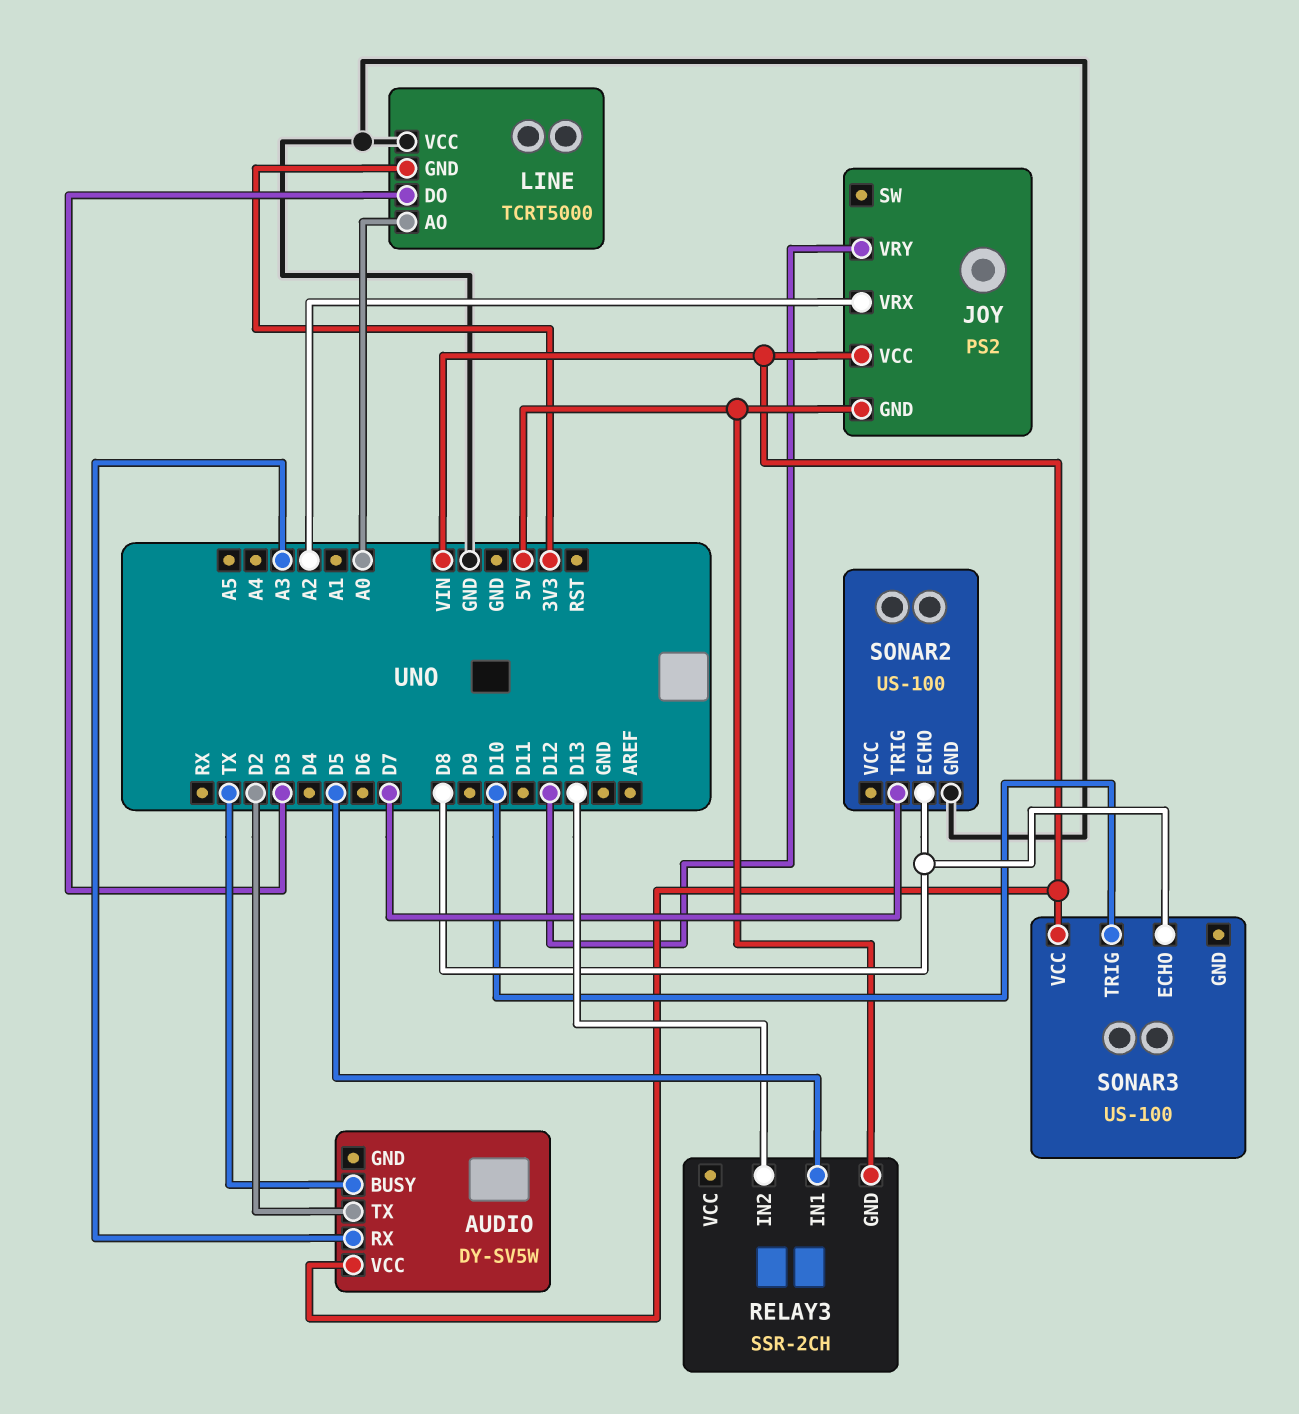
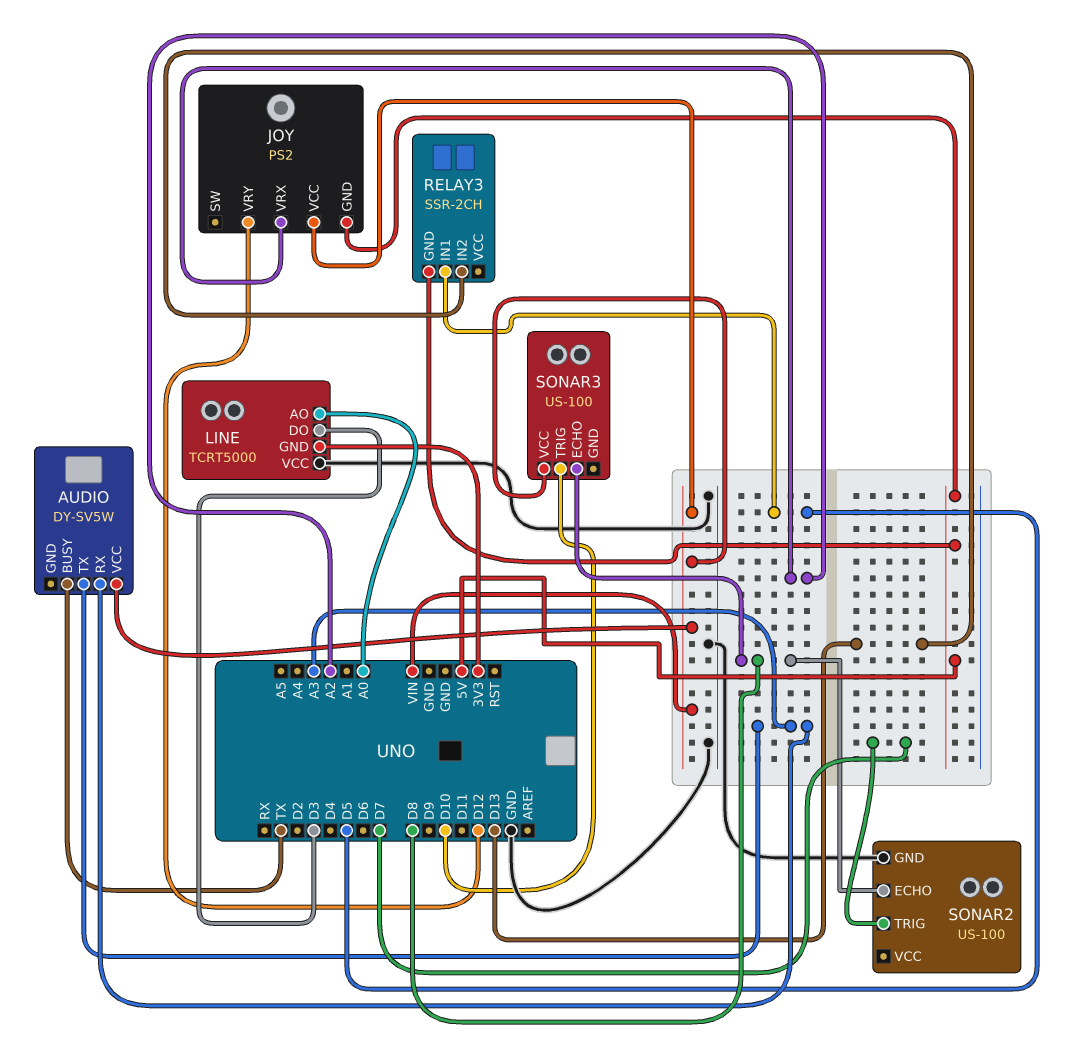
AUDIO pin TX: D2 -> A3

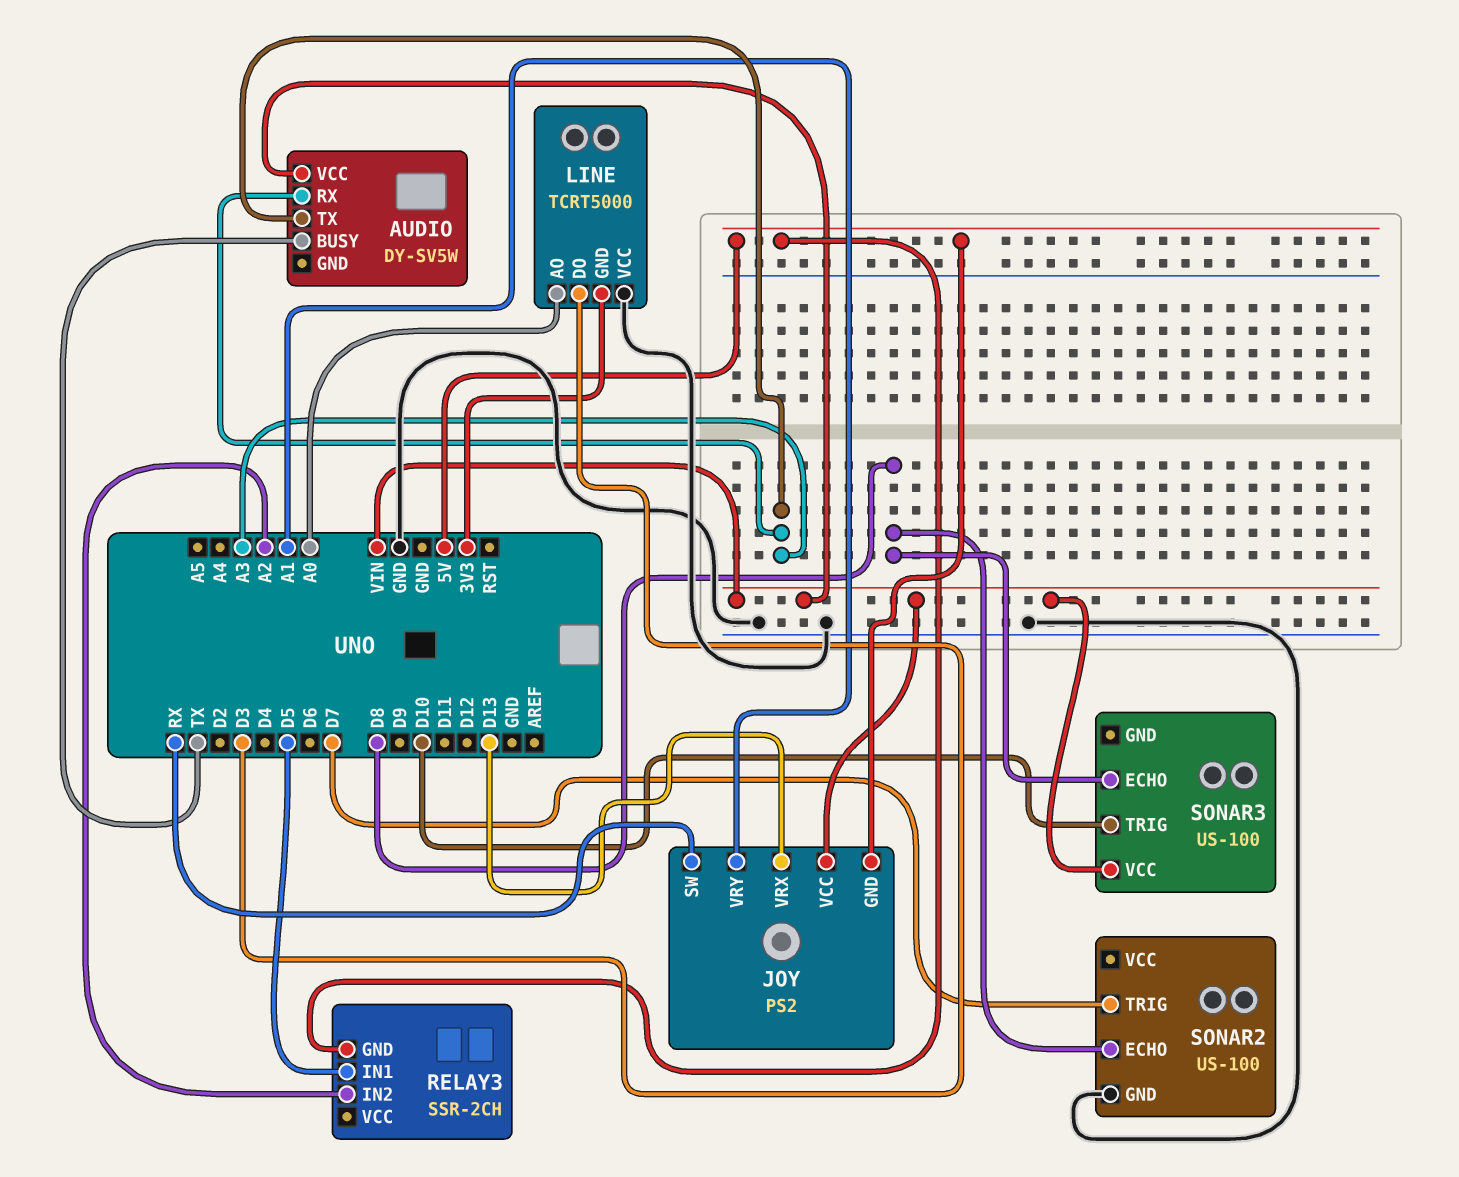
JOY pin SW: none -> RX
JOY pin VRX: A2 -> D13
JOY pin VRY: D12 -> A1
RELAY3 pin IN2: D13 -> A2

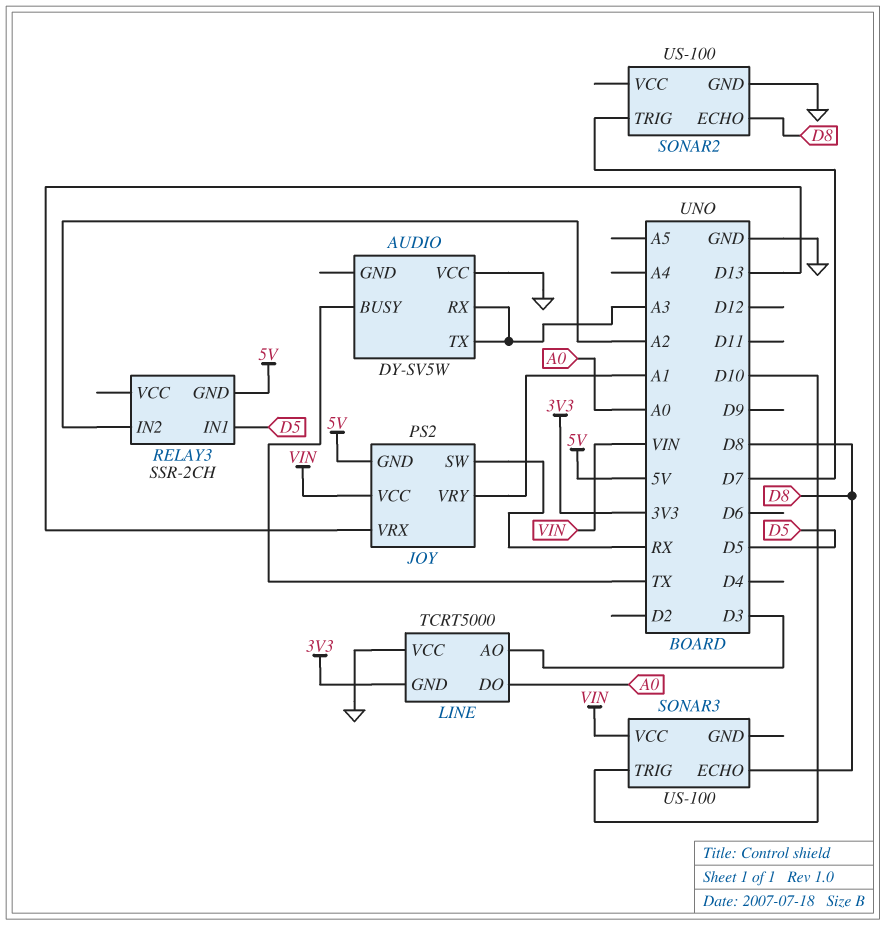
AUDIO pin VCC: VIN -> GND
LINE pin AO: A0 -> D3
LINE pin DO: D3 -> A0

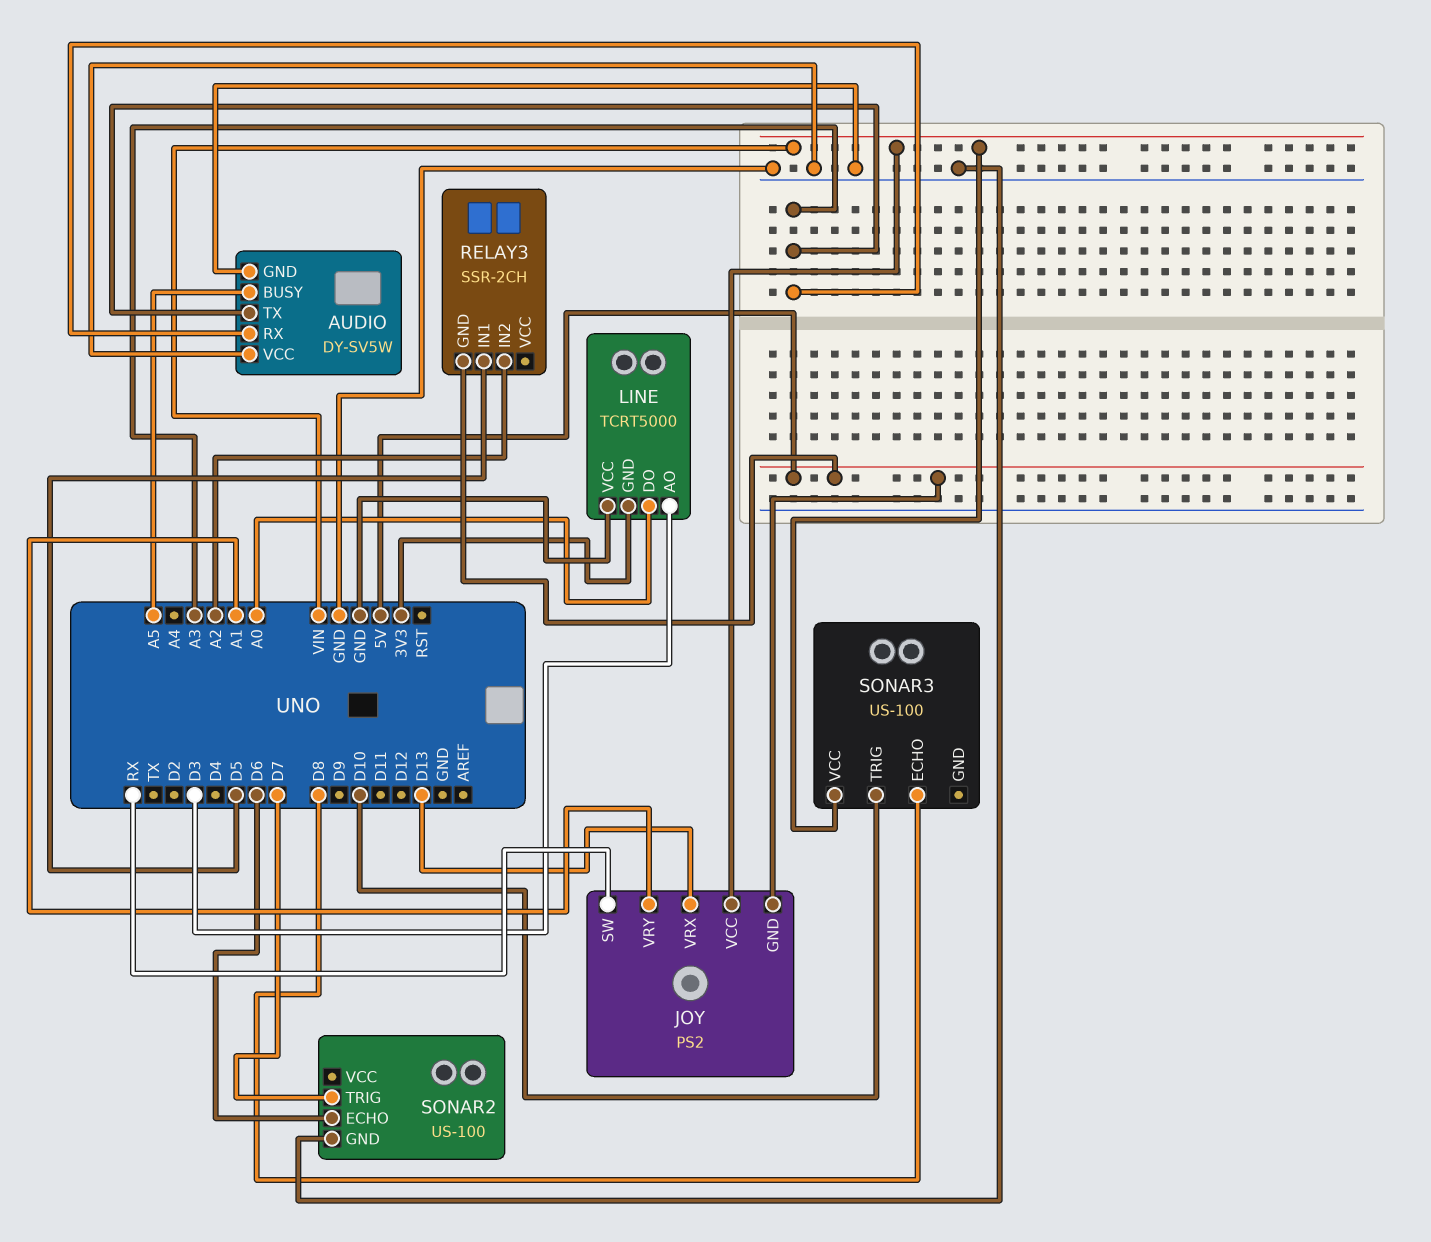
AUDIO pin BUSY: TX -> A5
AUDIO pin GND: none -> GND
SONAR2 pin ECHO: D8 -> D6

